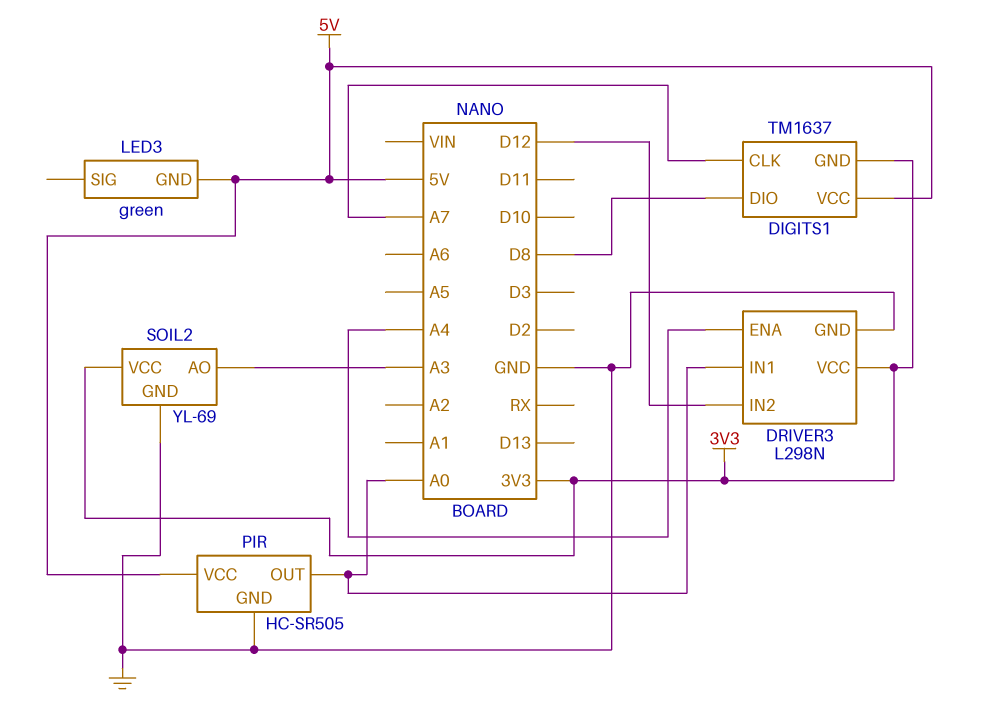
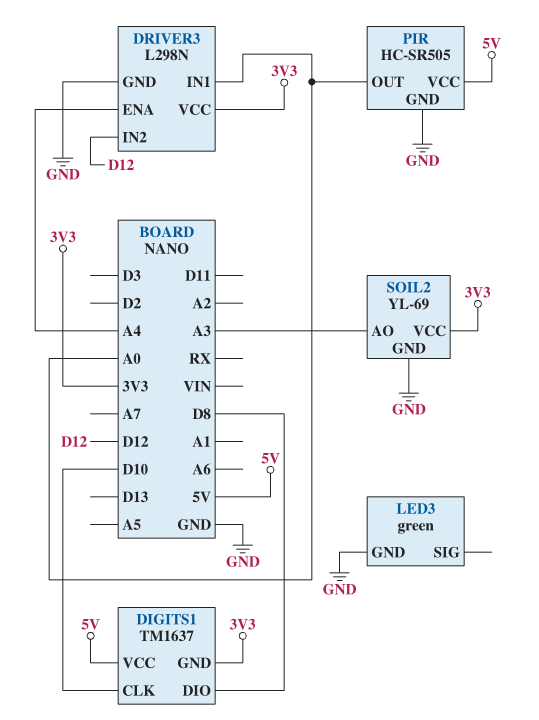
DIGITS1 pin CLK: A7 -> D10
LED3 pin GND: 5V -> GND

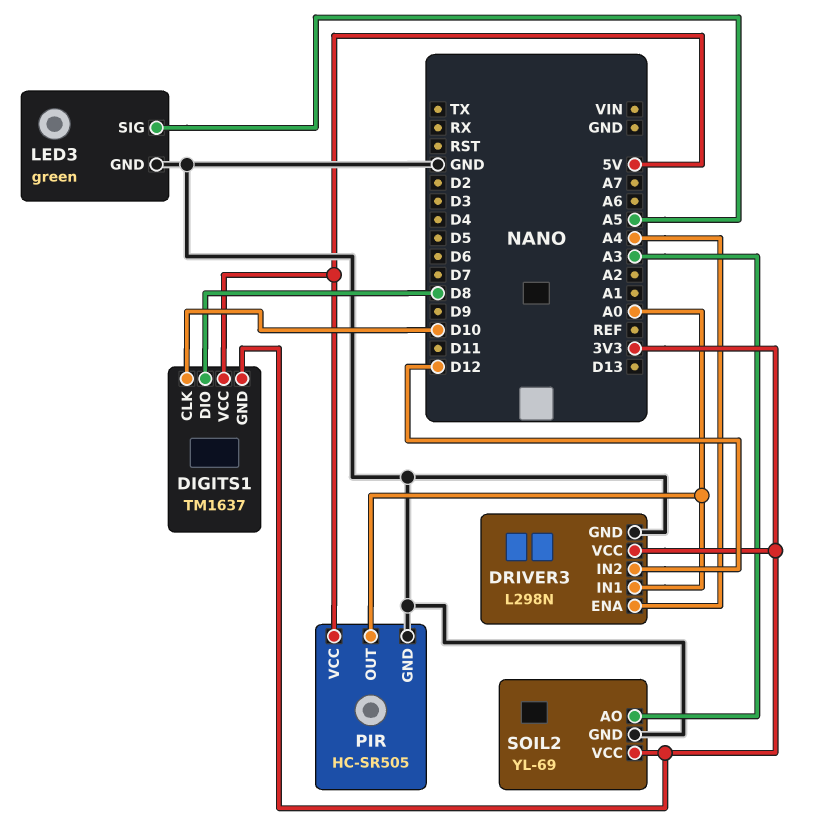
LED3 pin SIG: none -> A5

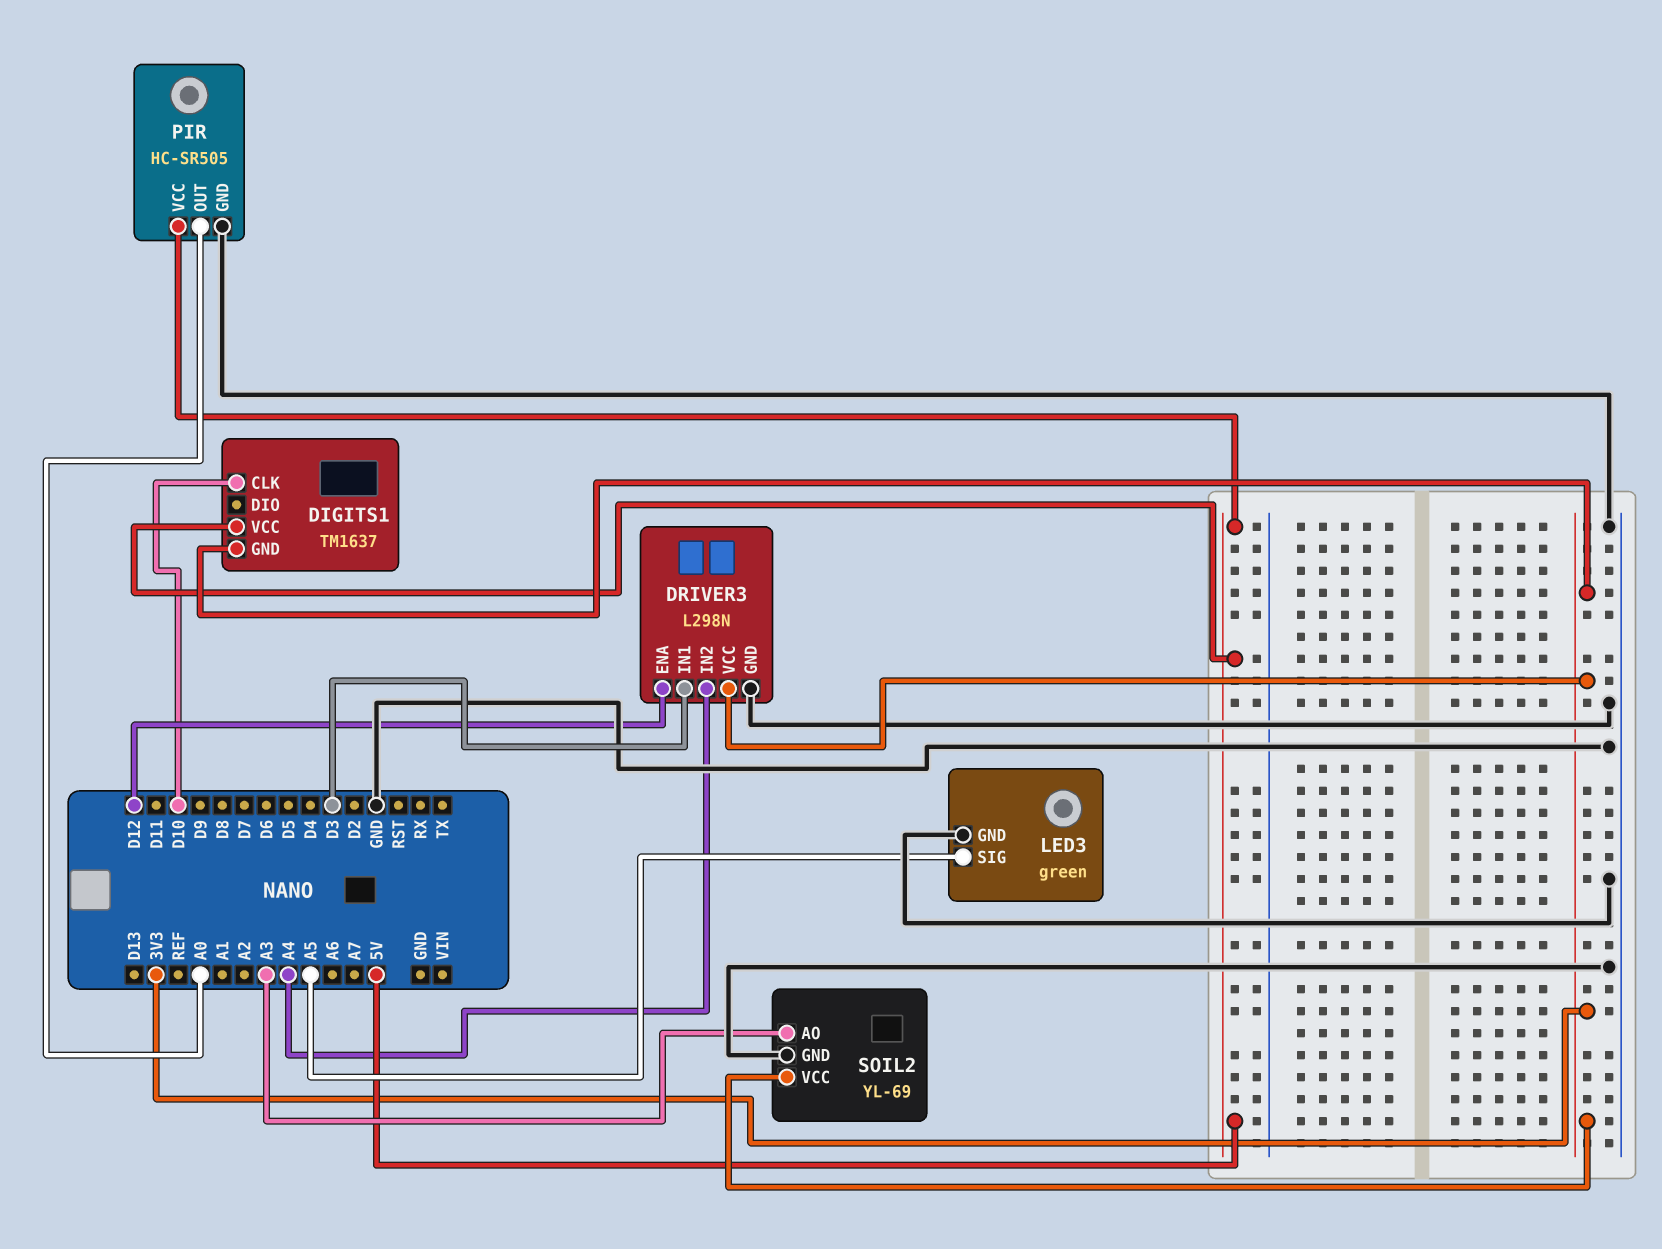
DIGITS1 pin DIO: D8 -> none
DRIVER3 pin ENA: A4 -> D12
DRIVER3 pin IN1: A0 -> D3
DRIVER3 pin IN2: D12 -> A4

